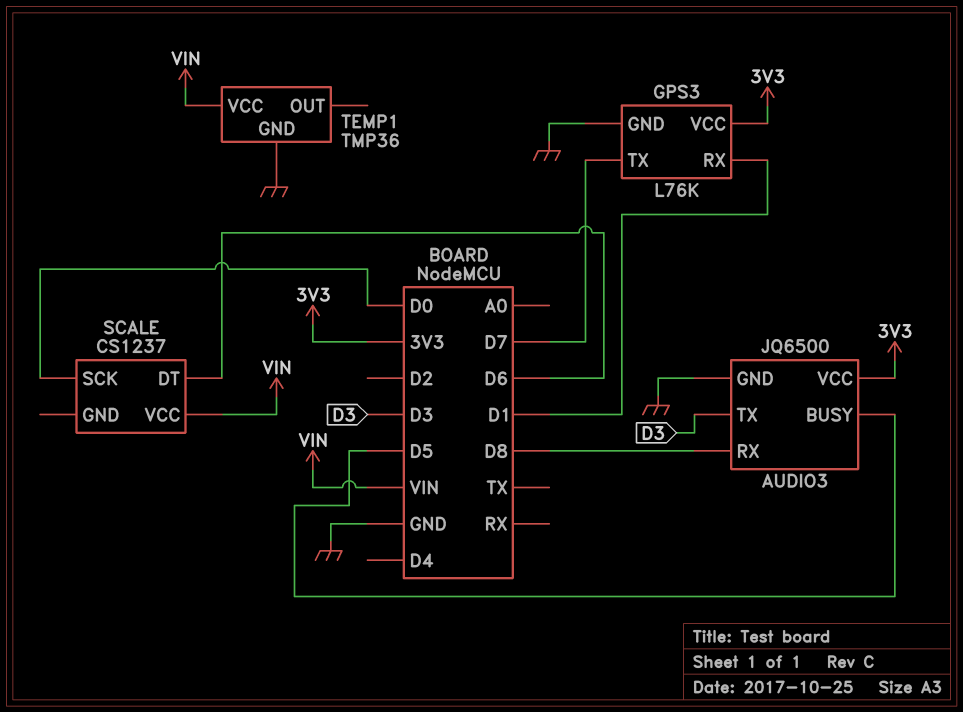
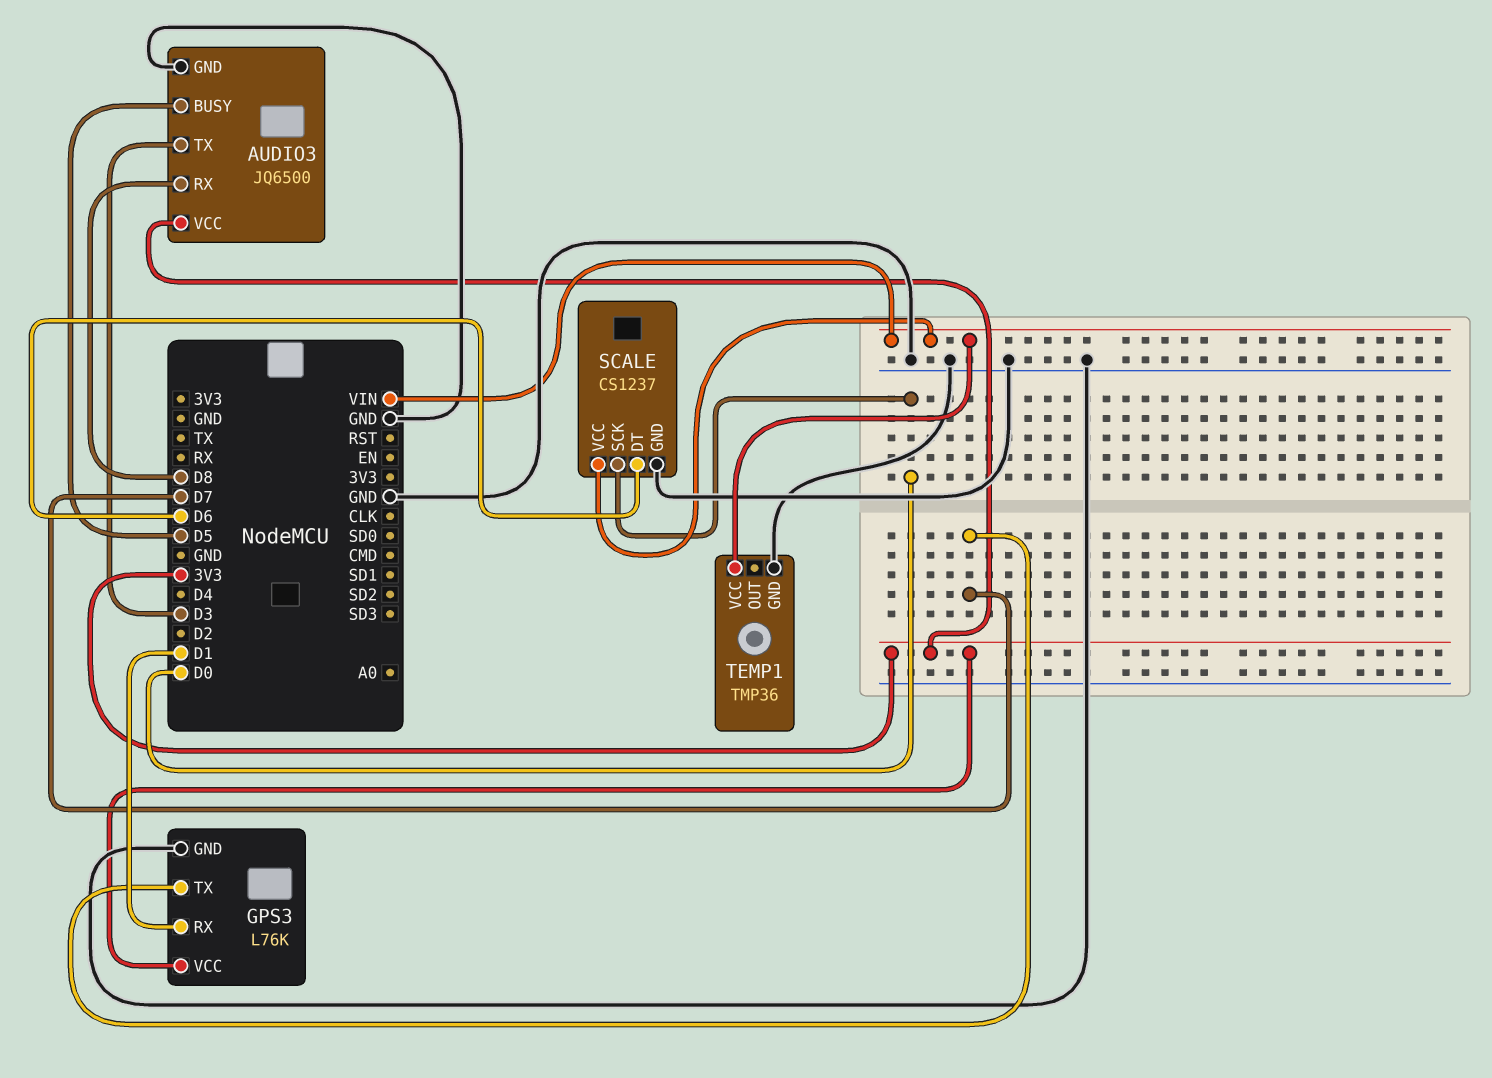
SCALE pin GND: none -> GND

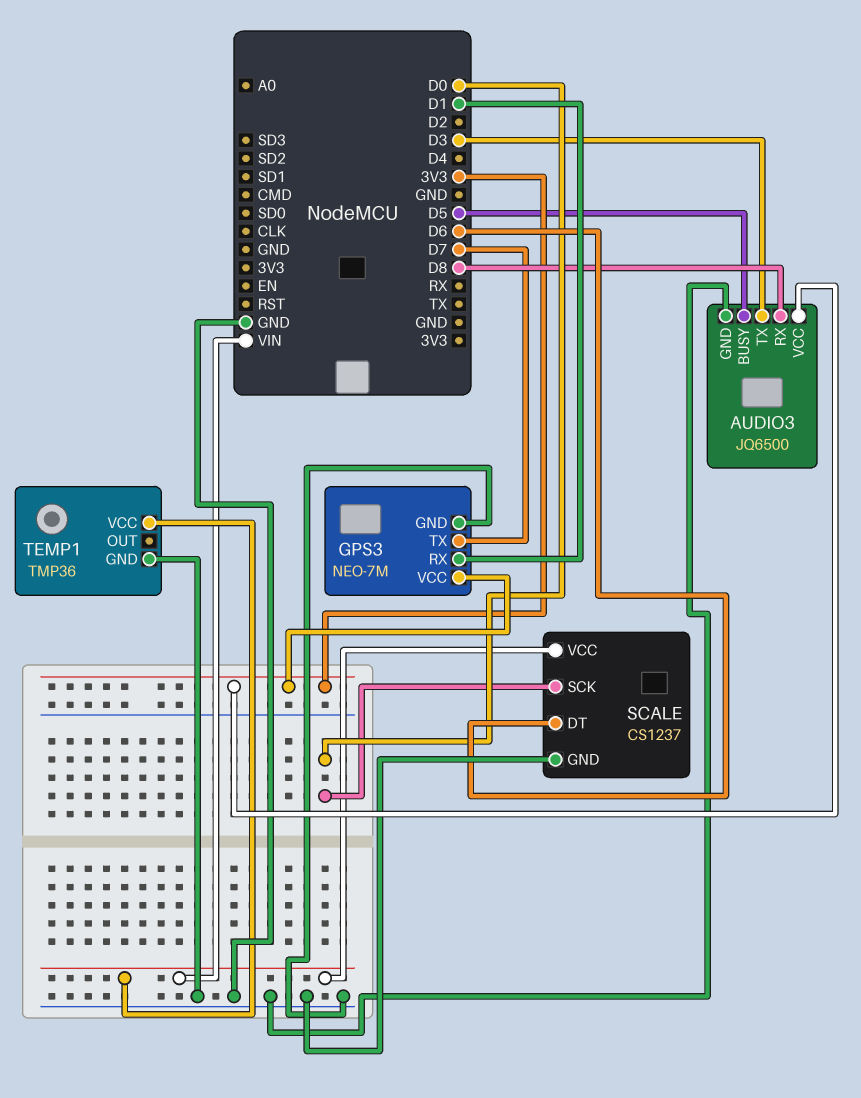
GPS3: L76K -> NEO-7M

